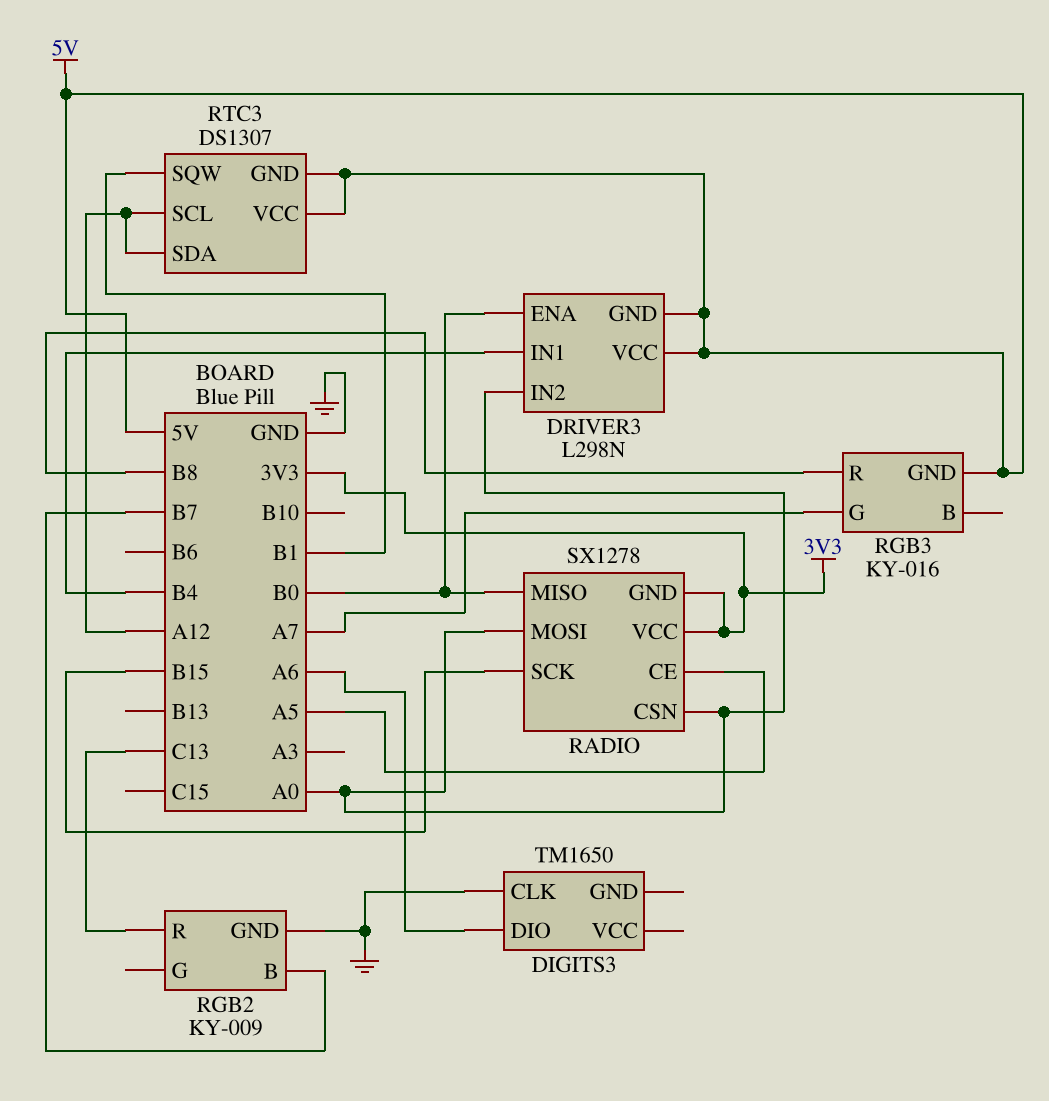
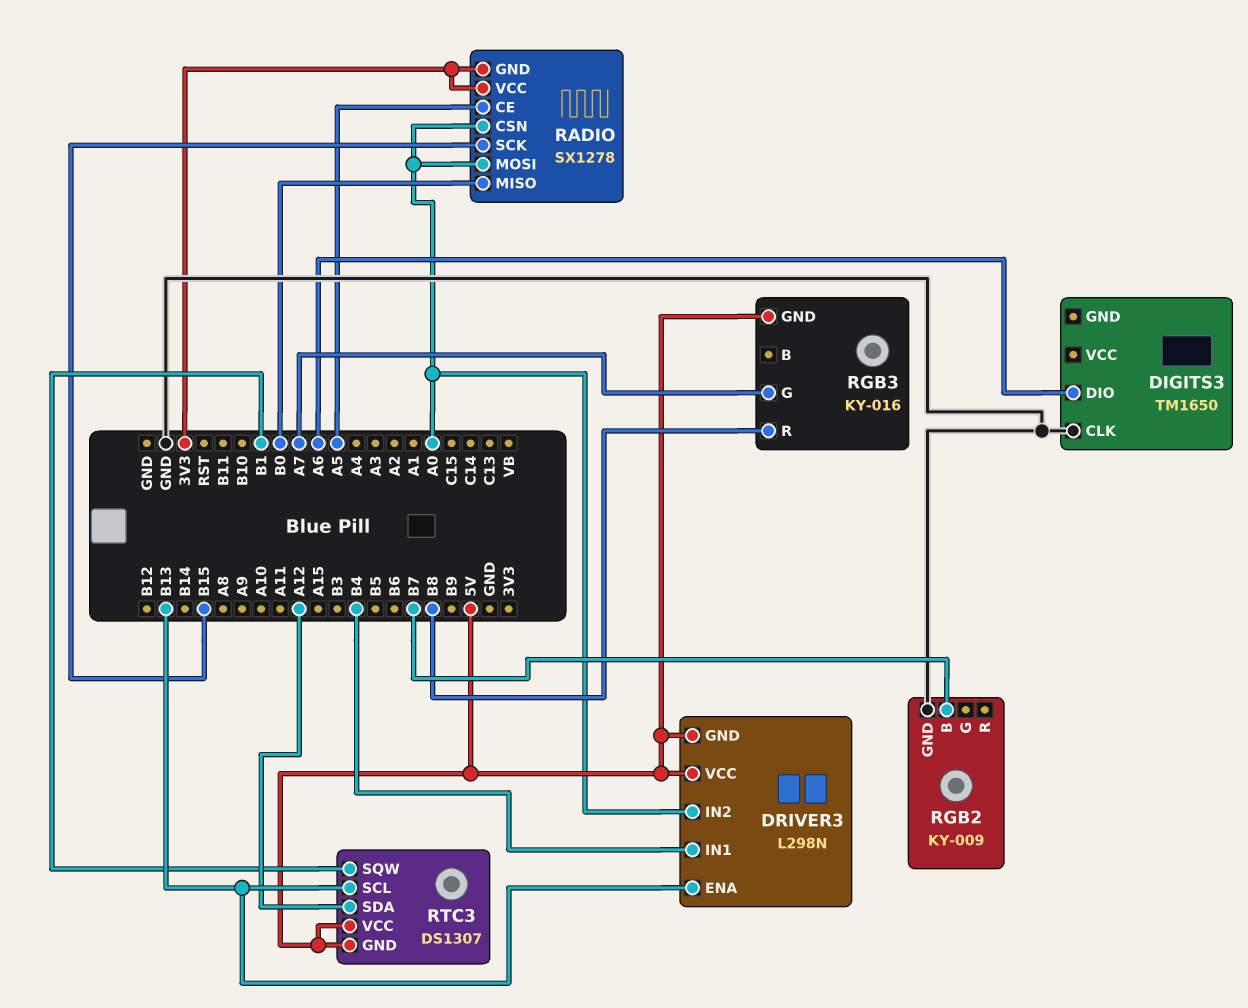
DRIVER3 pin ENA: B0 -> B13
RGB2 pin R: C13 -> none
RTC3 pin SCL: A12 -> B13

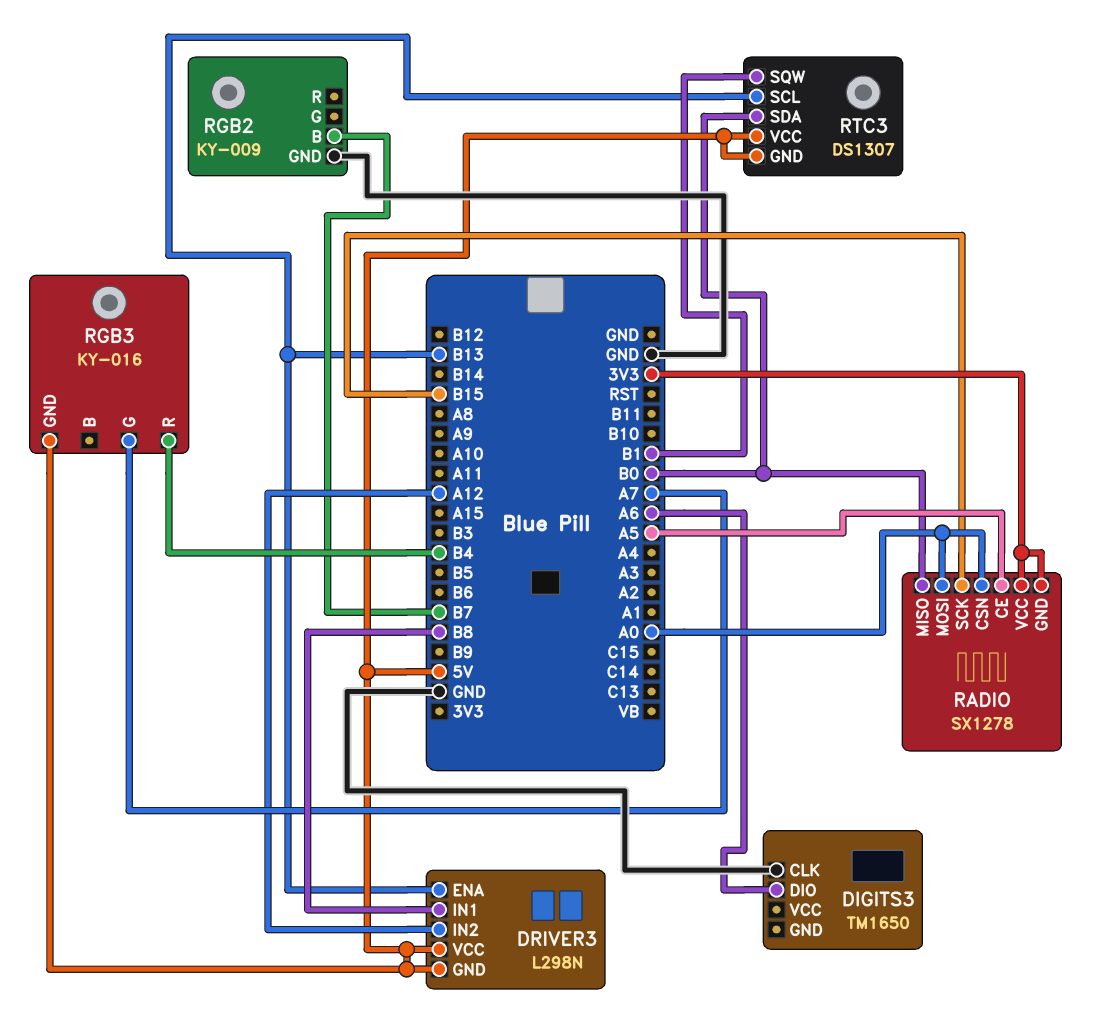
DRIVER3 pin IN1: B4 -> B8
DRIVER3 pin IN2: A0 -> A12
RGB3 pin R: B8 -> B4
RTC3 pin SDA: A12 -> B0

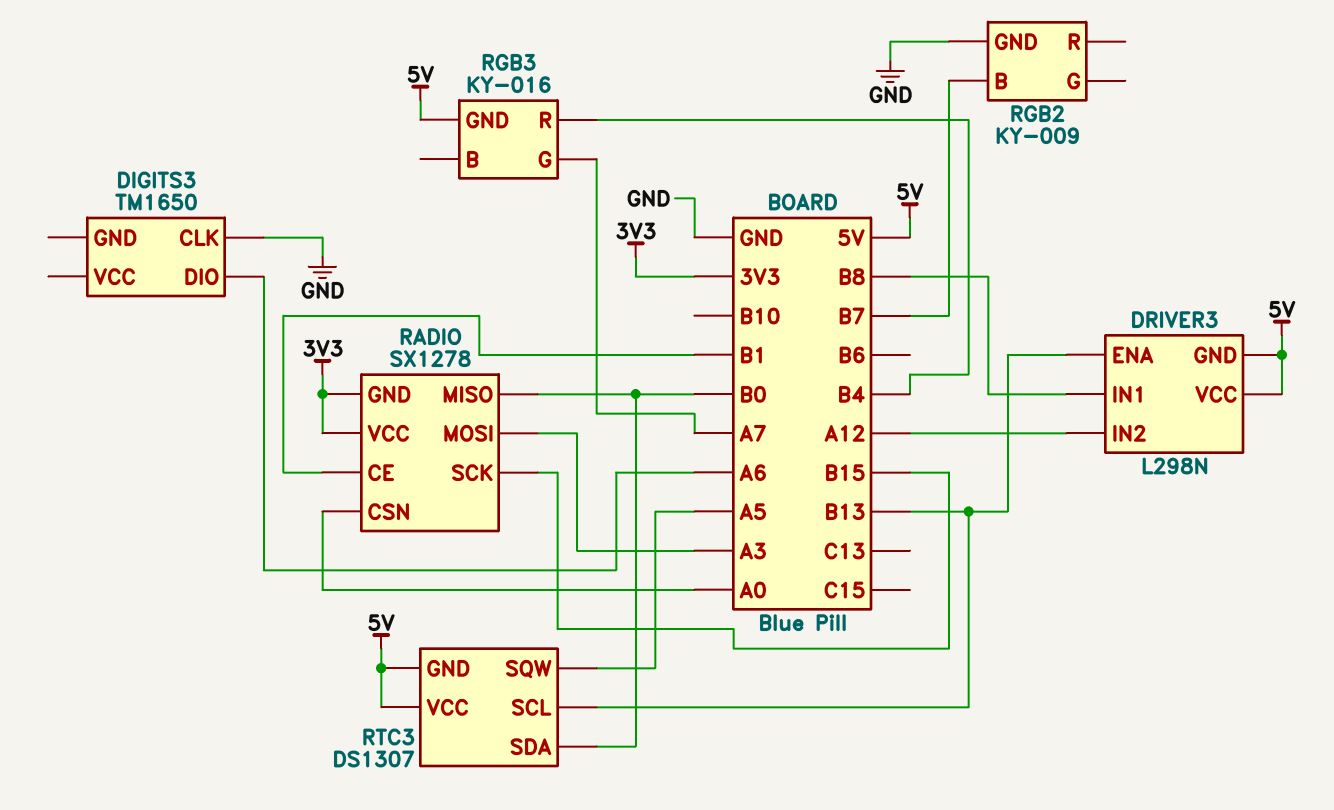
RADIO pin CE: A5 -> B1
RADIO pin MOSI: A0 -> A3
RTC3 pin SQW: B1 -> A5

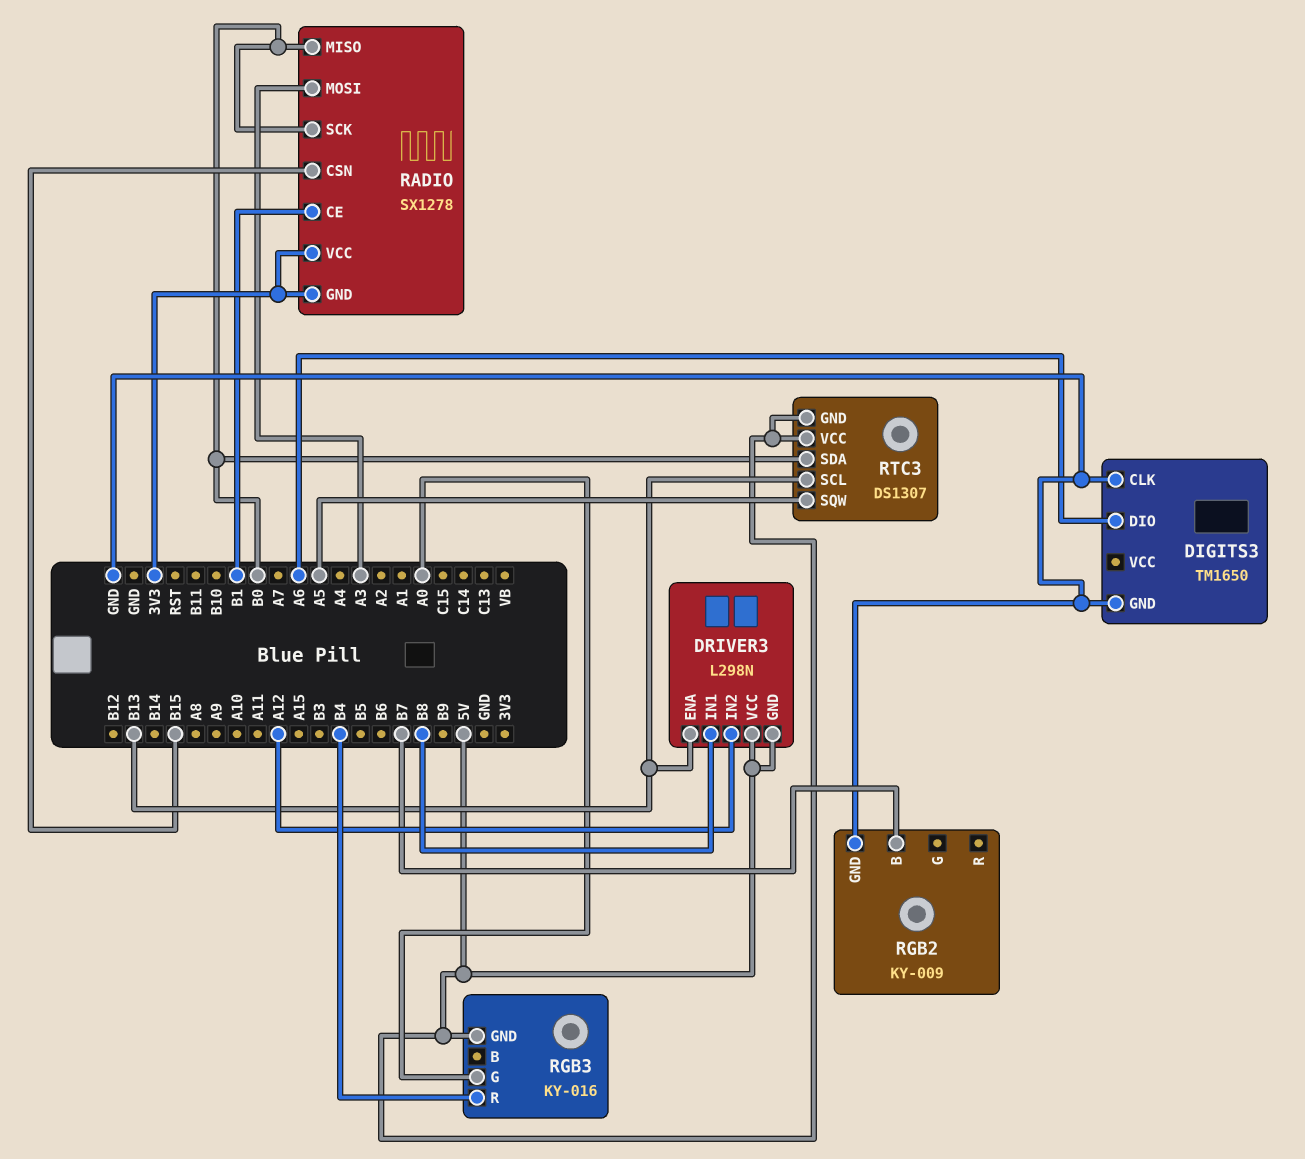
DIGITS3 pin GND: none -> GND
RADIO pin CSN: A0 -> B15
RADIO pin SCK: B15 -> B0
RGB3 pin G: A7 -> A0

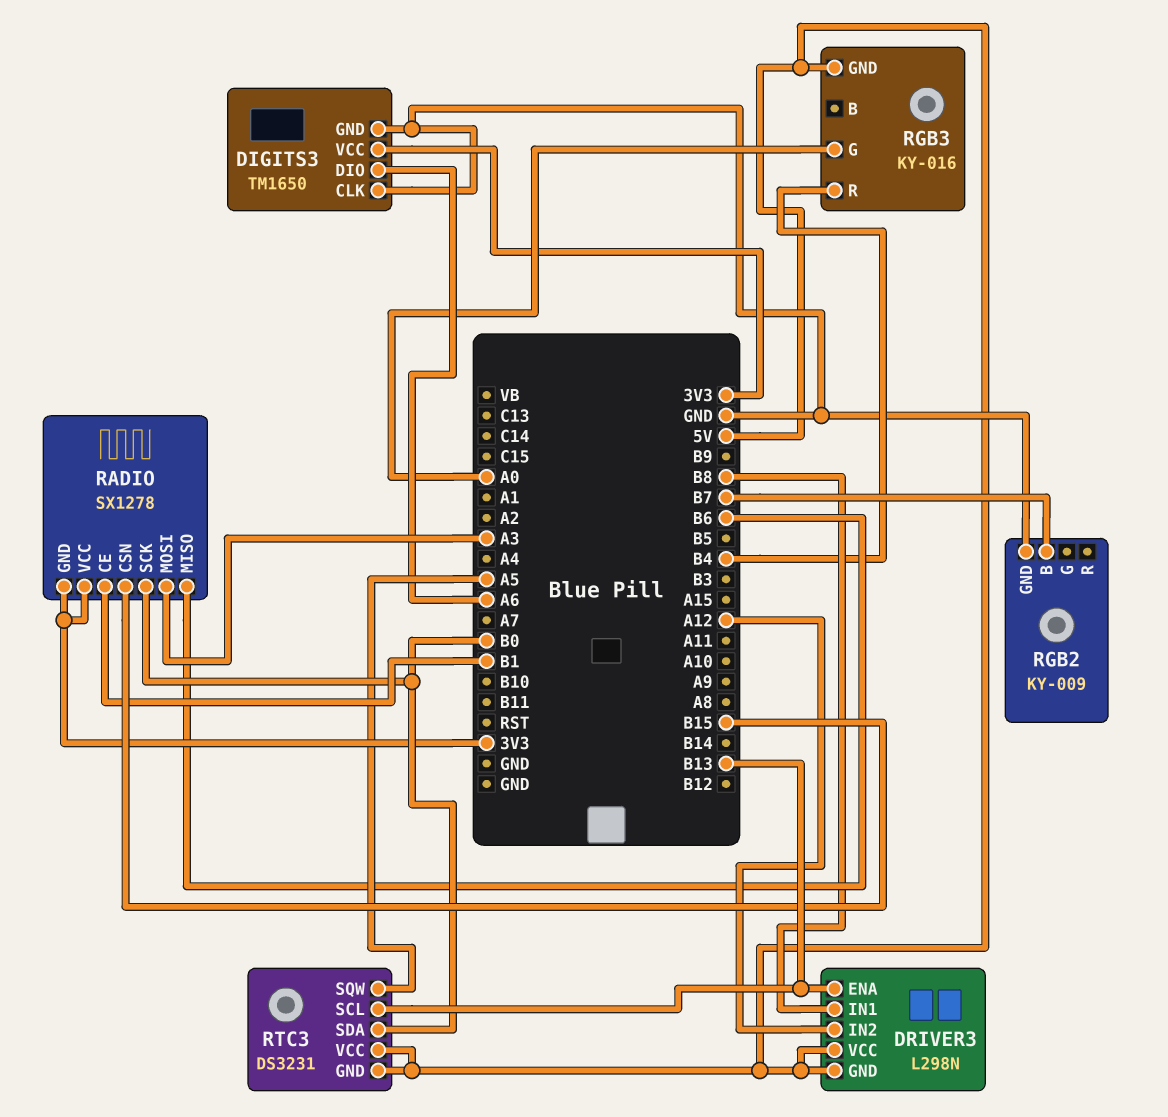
DIGITS3 pin VCC: none -> 3V3
RADIO pin MISO: B0 -> B6
RTC3: DS1307 -> DS3231

